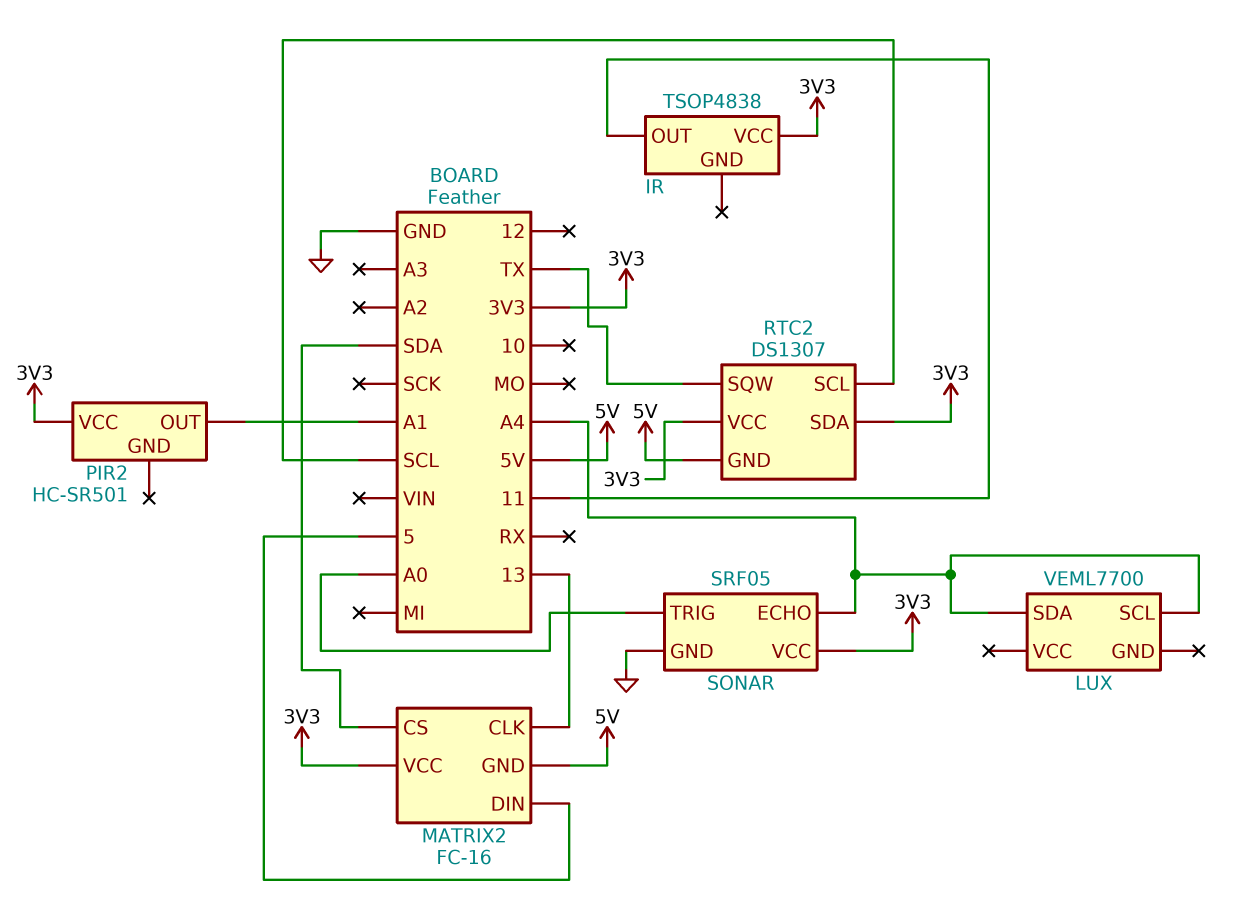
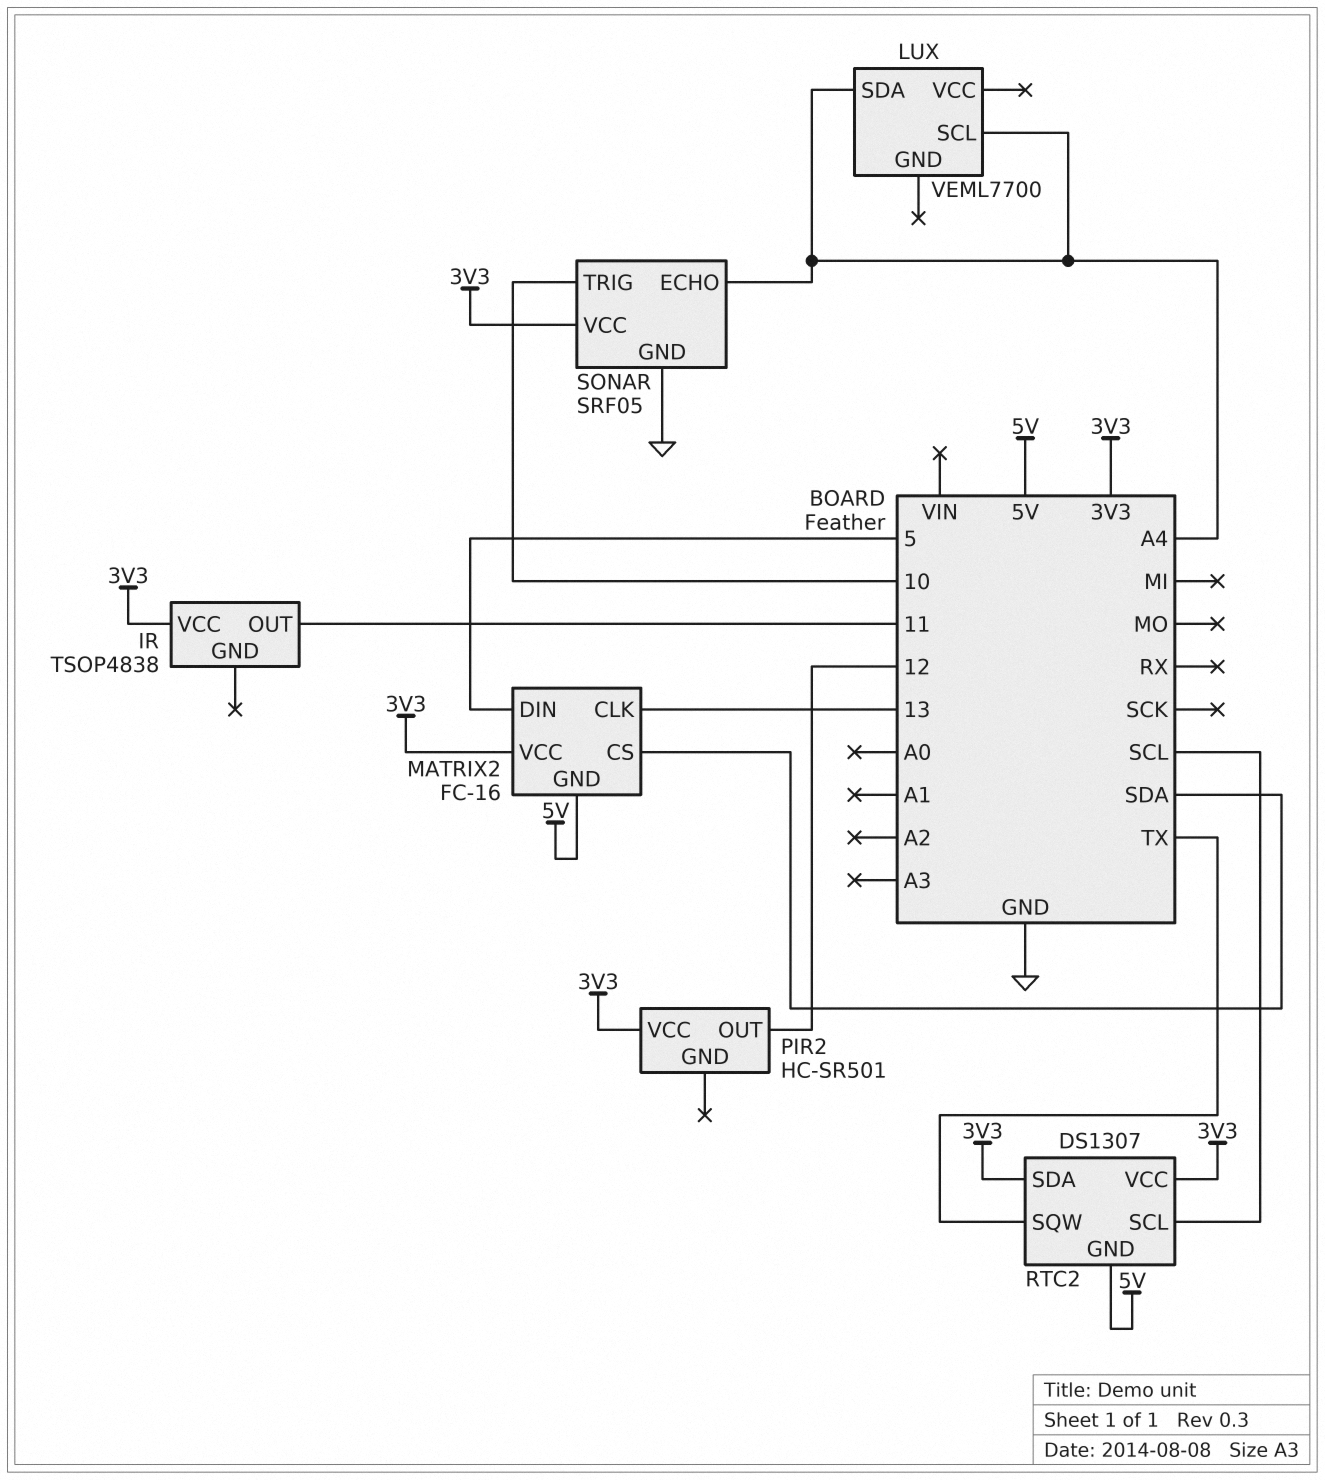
PIR2 pin OUT: A1 -> 12
SONAR pin TRIG: A0 -> 10

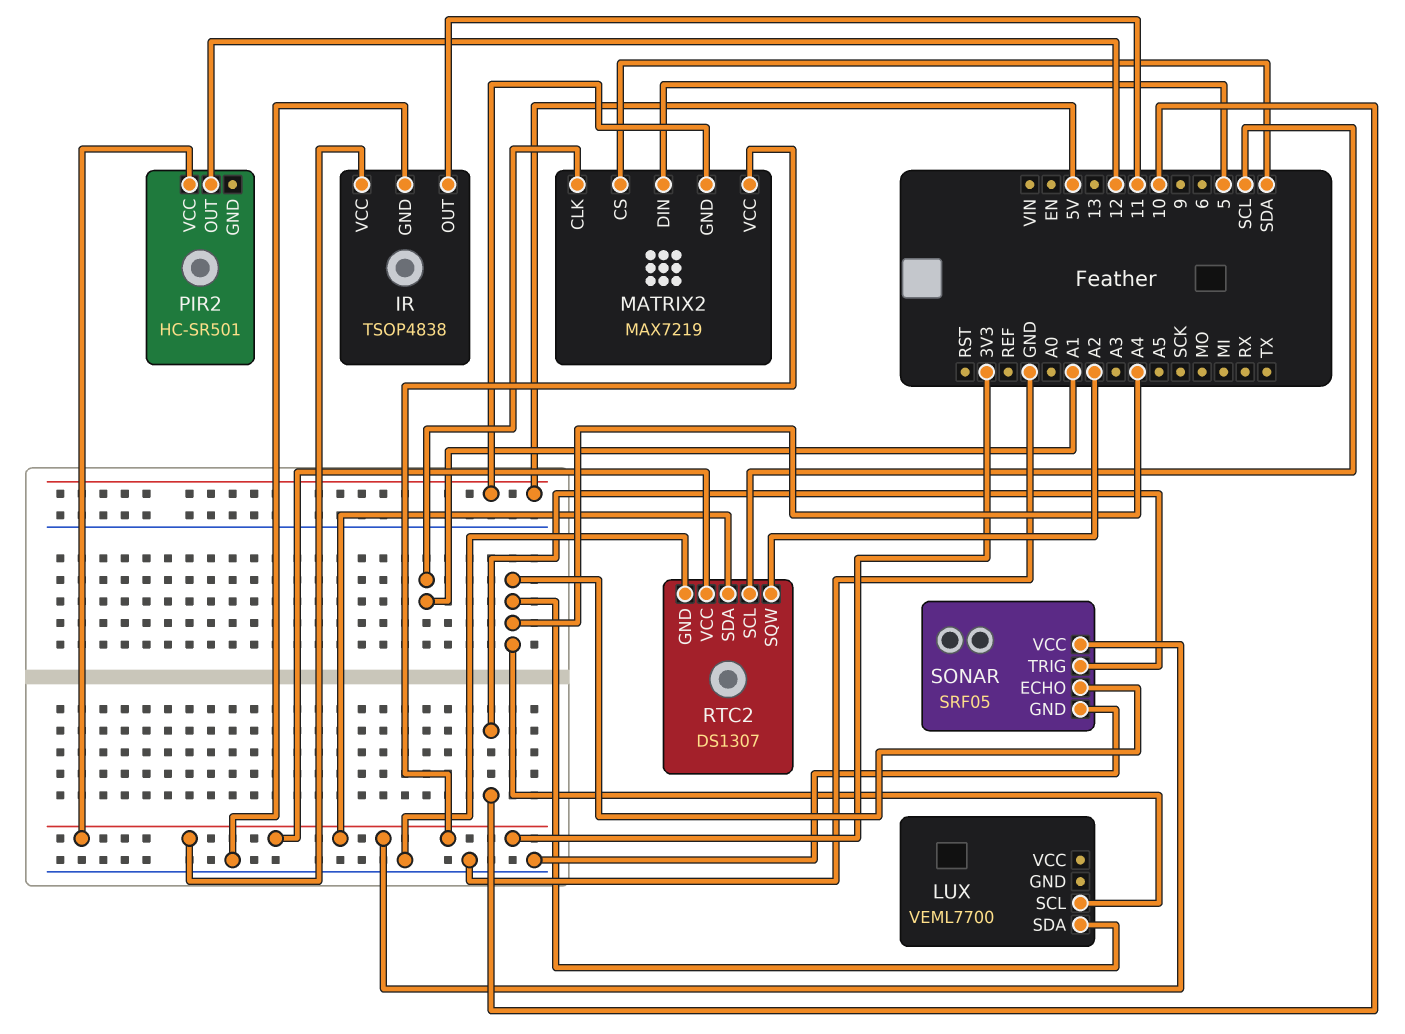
IR pin GND: none -> GND
MATRIX2: FC-16 -> MAX7219
MATRIX2 pin CLK: 13 -> A1
RTC2 pin GND: 5V -> GND
RTC2 pin SQW: TX -> A2

